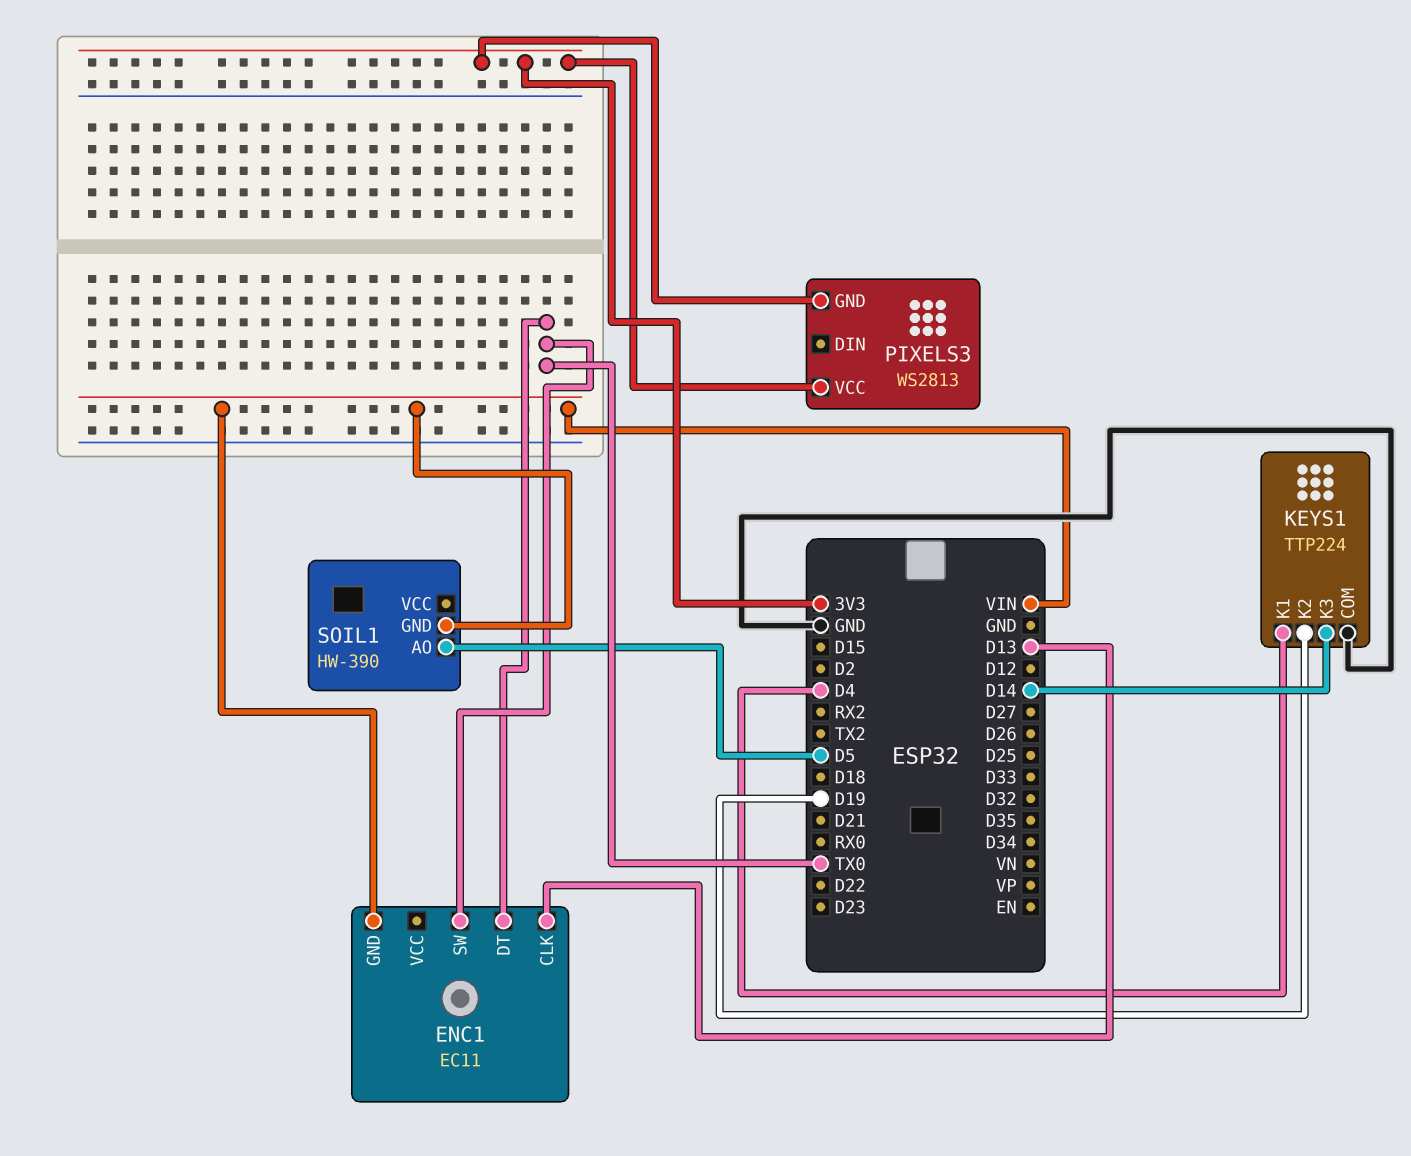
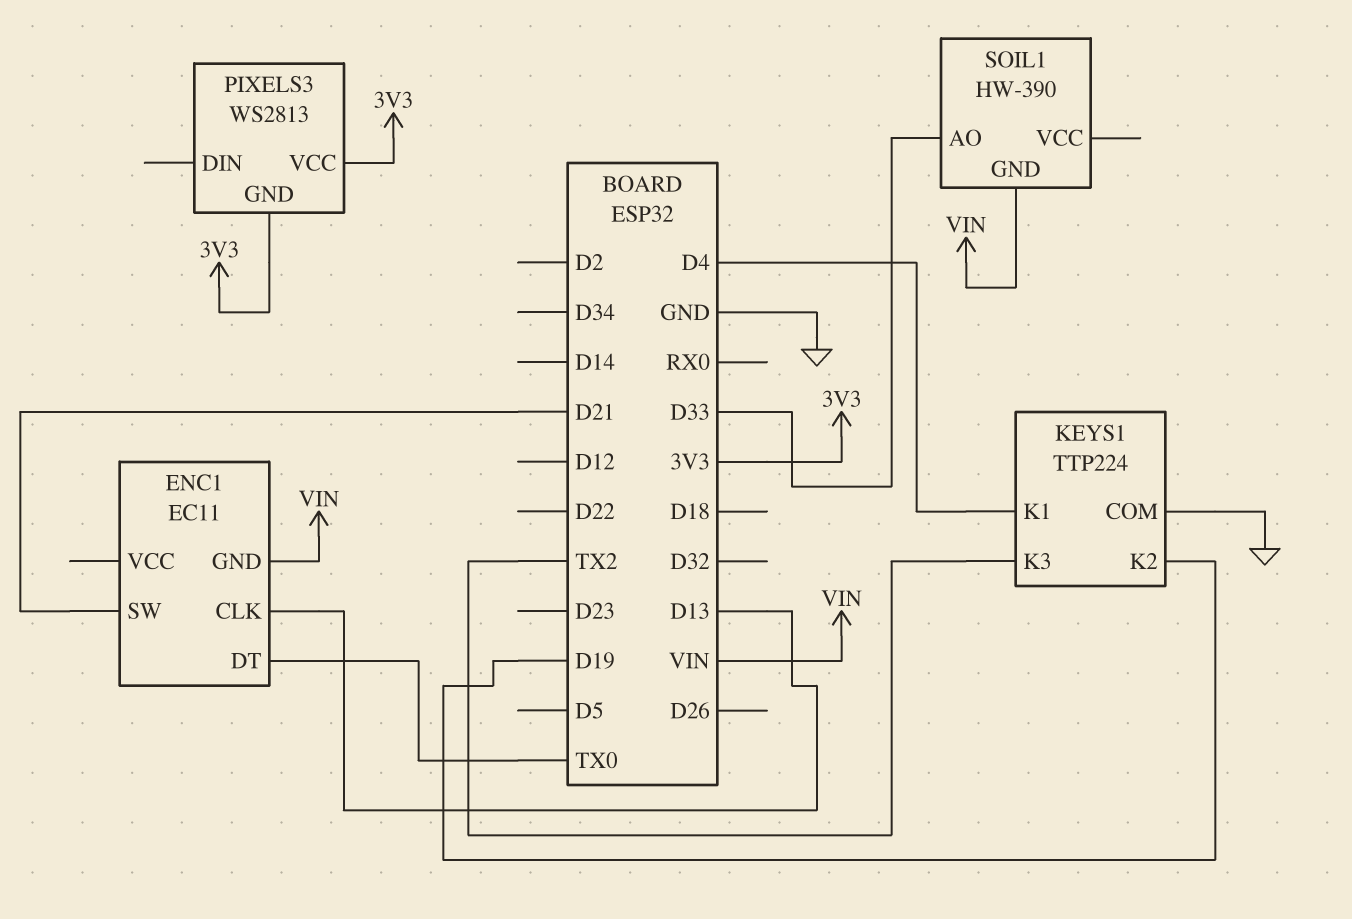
ENC1 pin SW: TX0 -> D21
KEYS1 pin K3: D14 -> TX2
SOIL1 pin AO: D5 -> D33

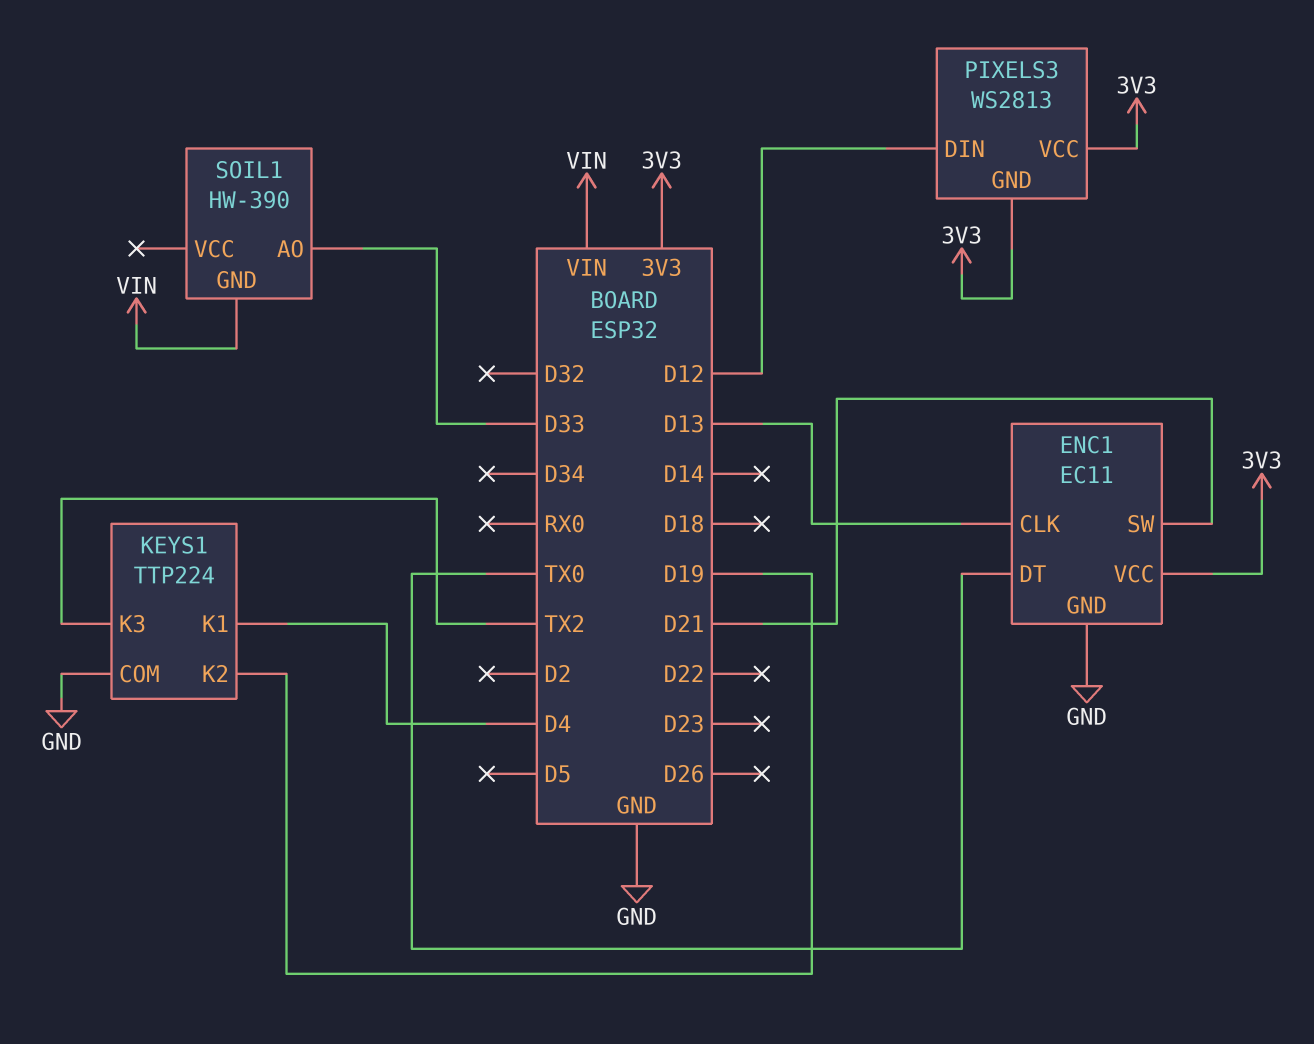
ENC1 pin GND: VIN -> GND
ENC1 pin VCC: none -> 3V3
PIXELS3 pin DIN: none -> D12

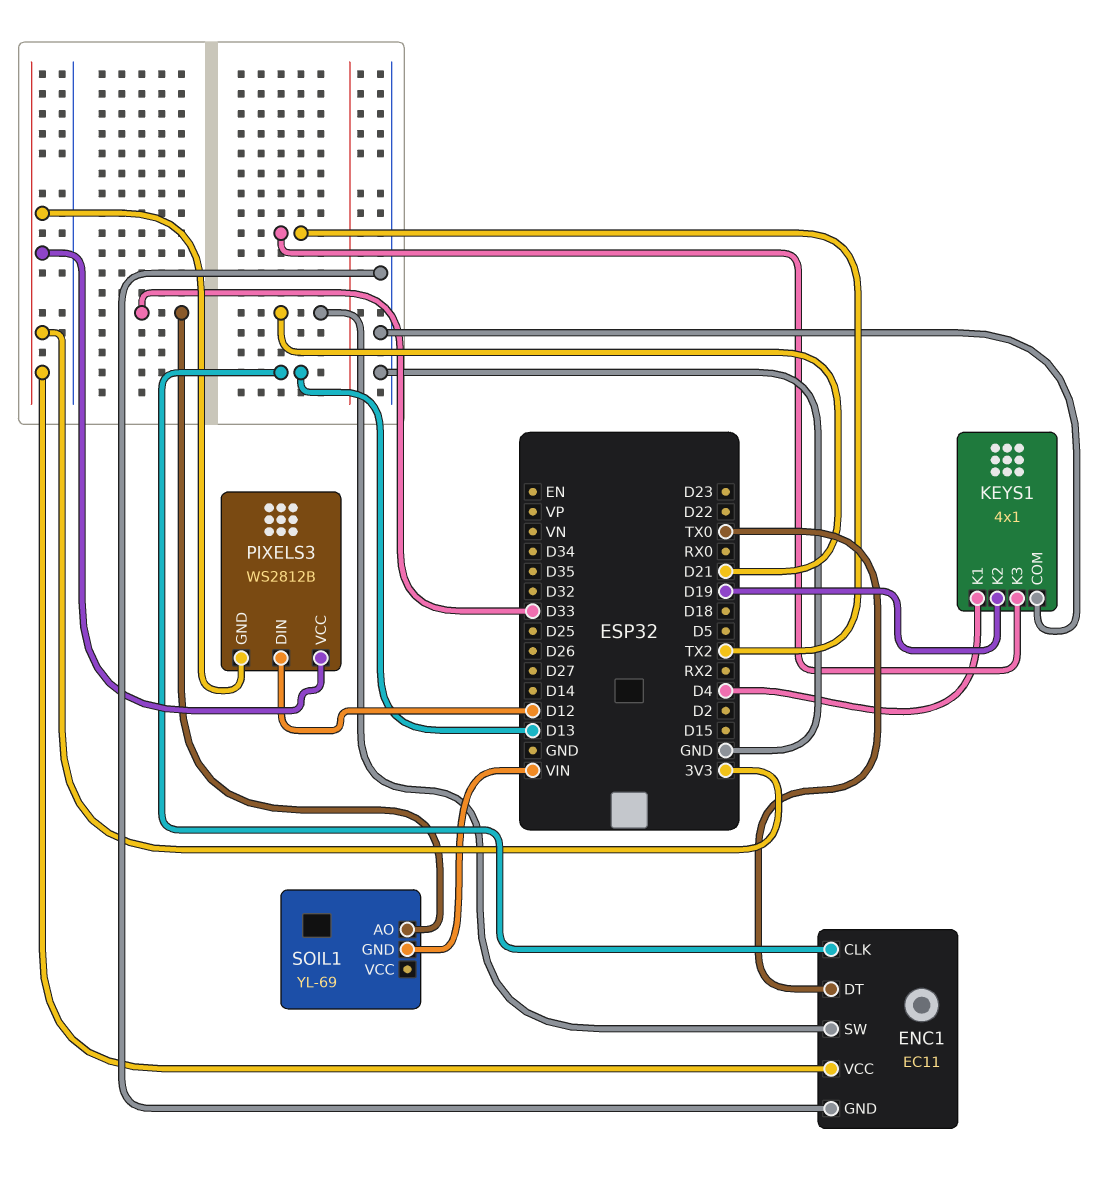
KEYS1: TTP224 -> 4x1
PIXELS3: WS2813 -> WS2812B
SOIL1: HW-390 -> YL-69

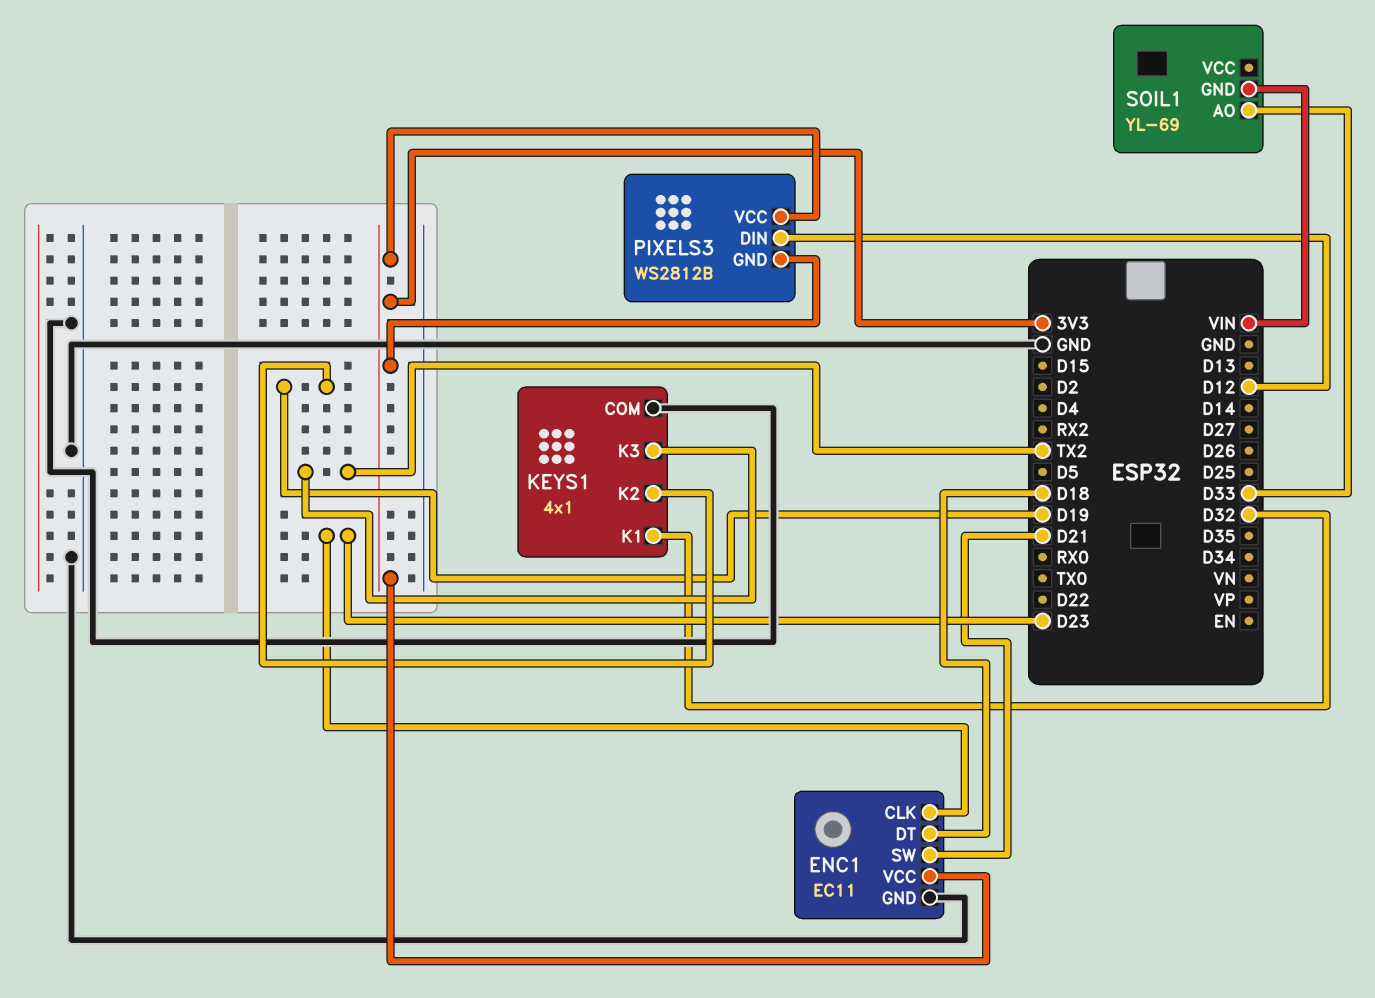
ENC1 pin CLK: D13 -> D23
ENC1 pin DT: TX0 -> D18
KEYS1 pin K1: D4 -> D32

